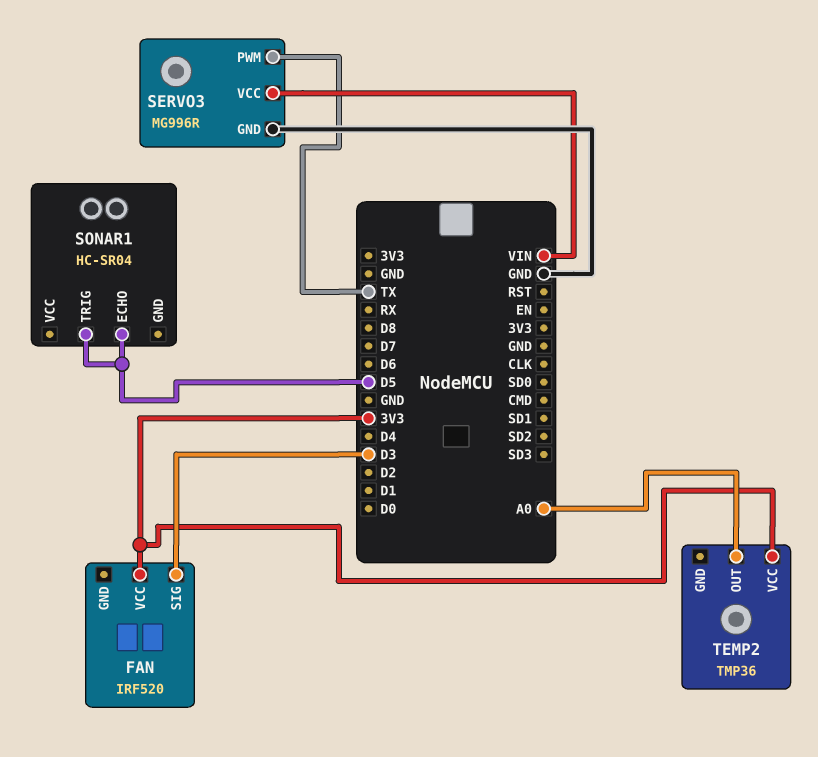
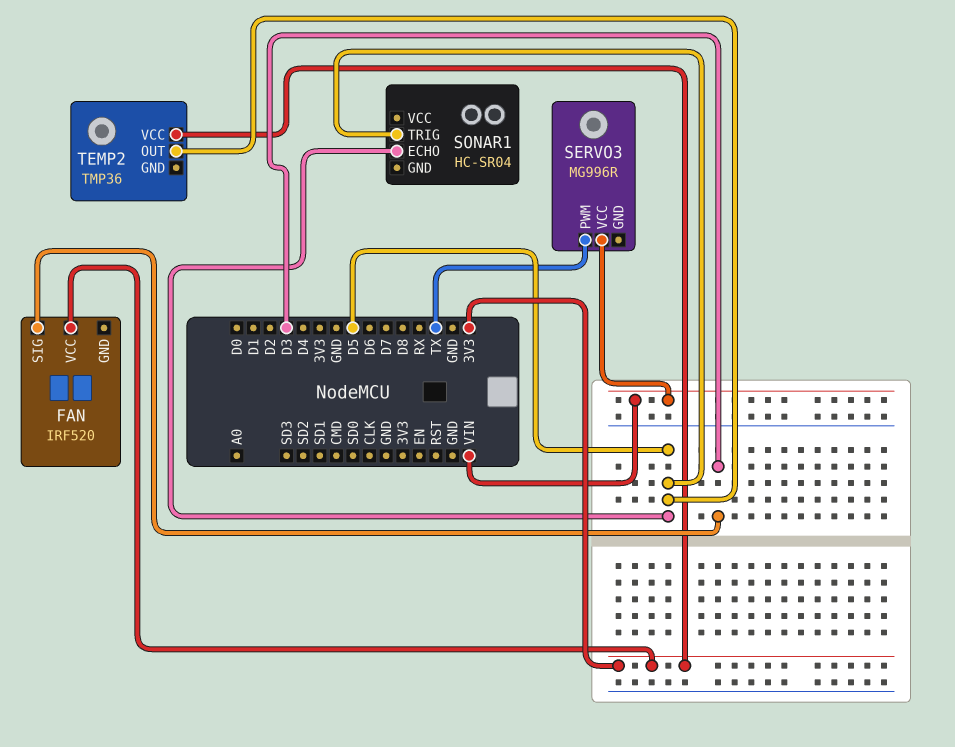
SERVO3 pin GND: GND -> none
TEMP2 pin OUT: A0 -> D5

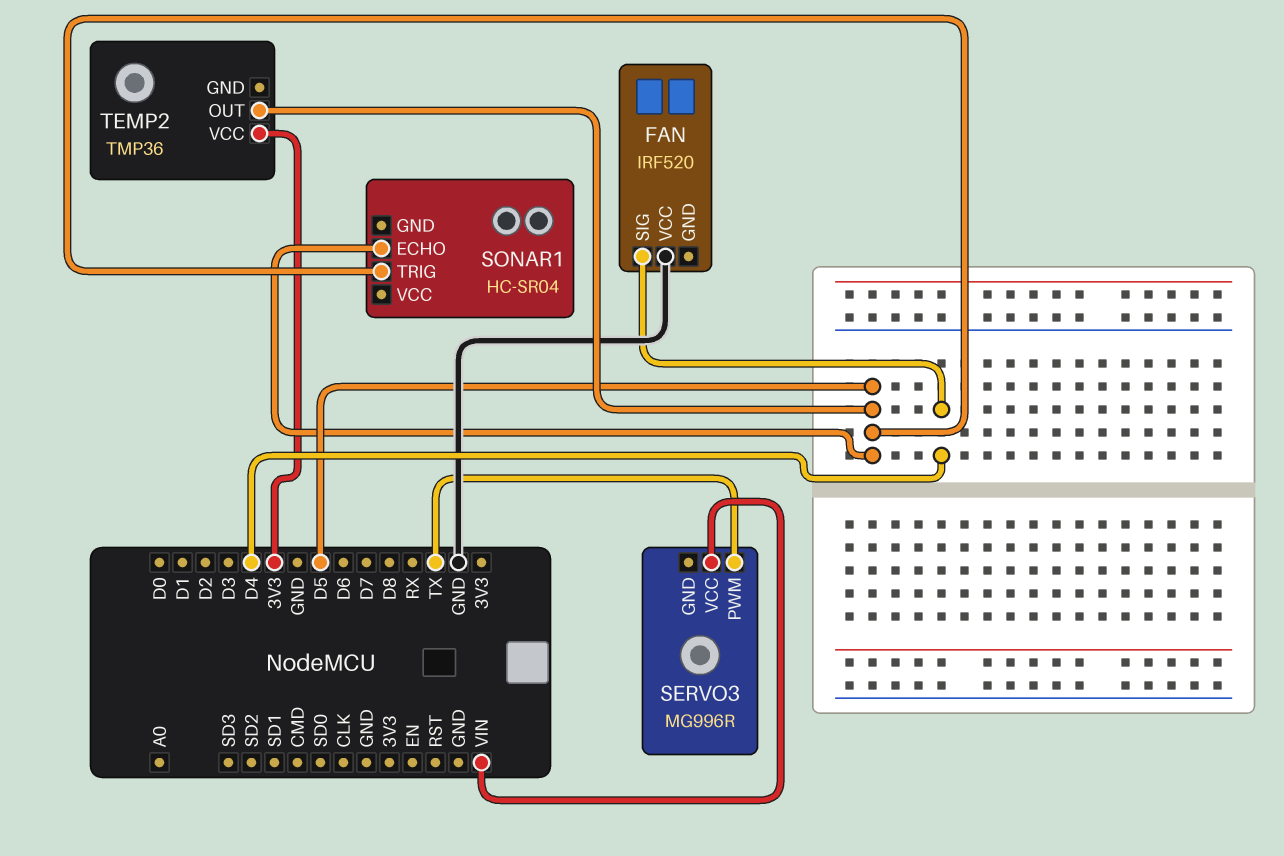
FAN pin SIG: D3 -> D4
FAN pin VCC: 3V3 -> GND

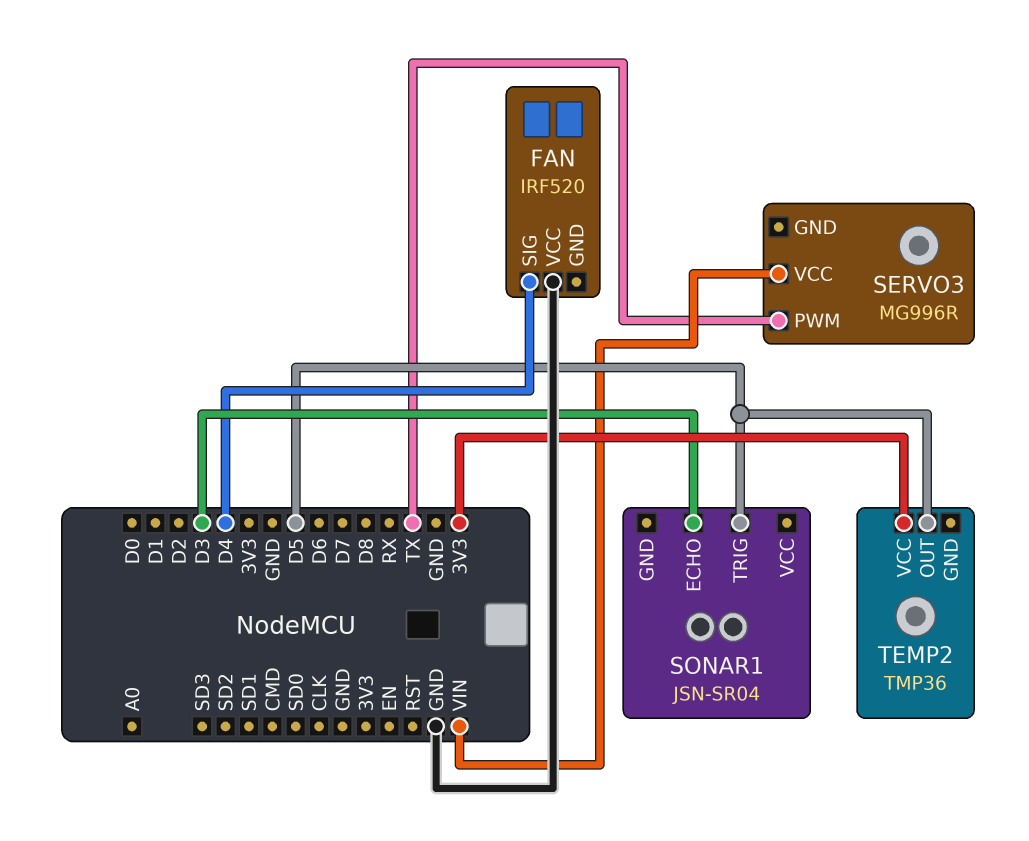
SONAR1: HC-SR04 -> JSN-SR04
SONAR1 pin ECHO: D5 -> D3

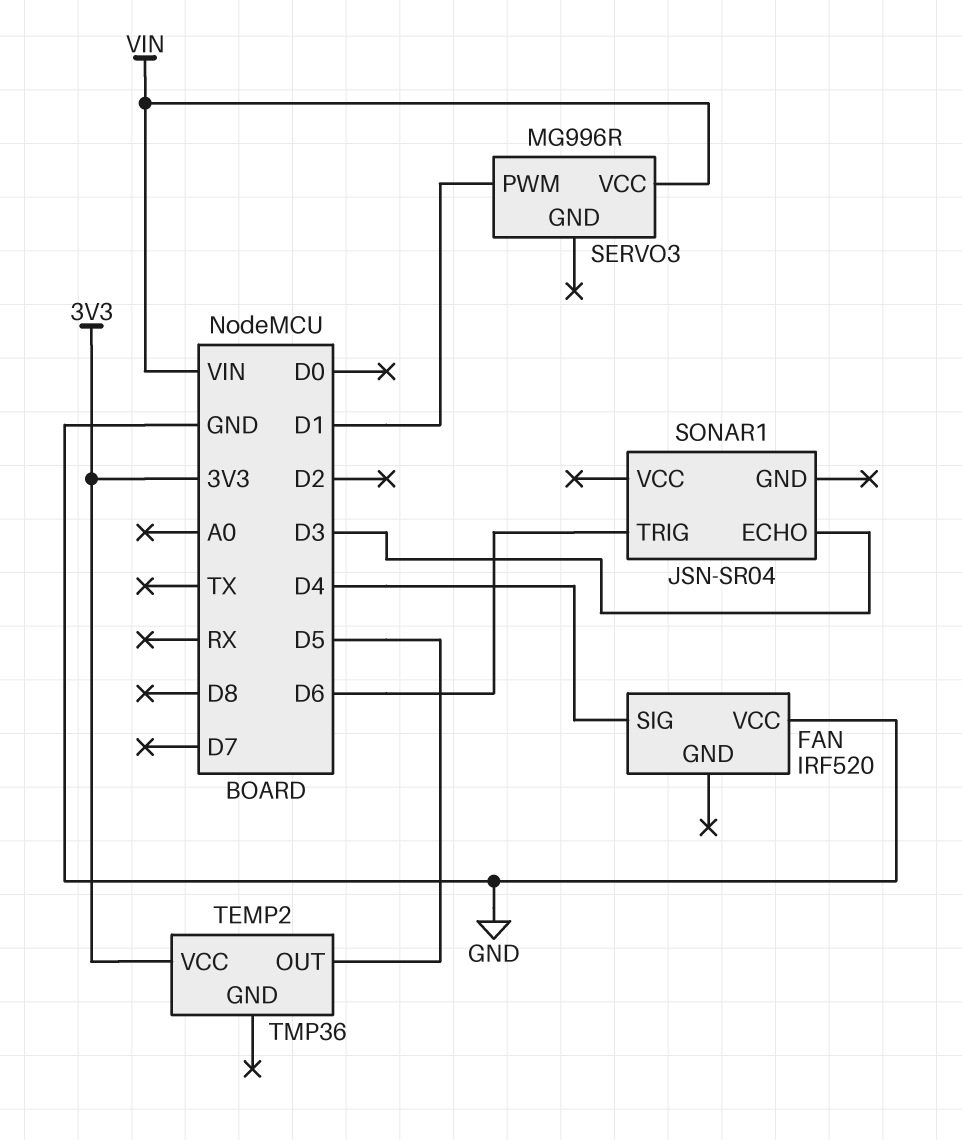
SERVO3 pin PWM: TX -> D1
SONAR1 pin TRIG: D5 -> D6

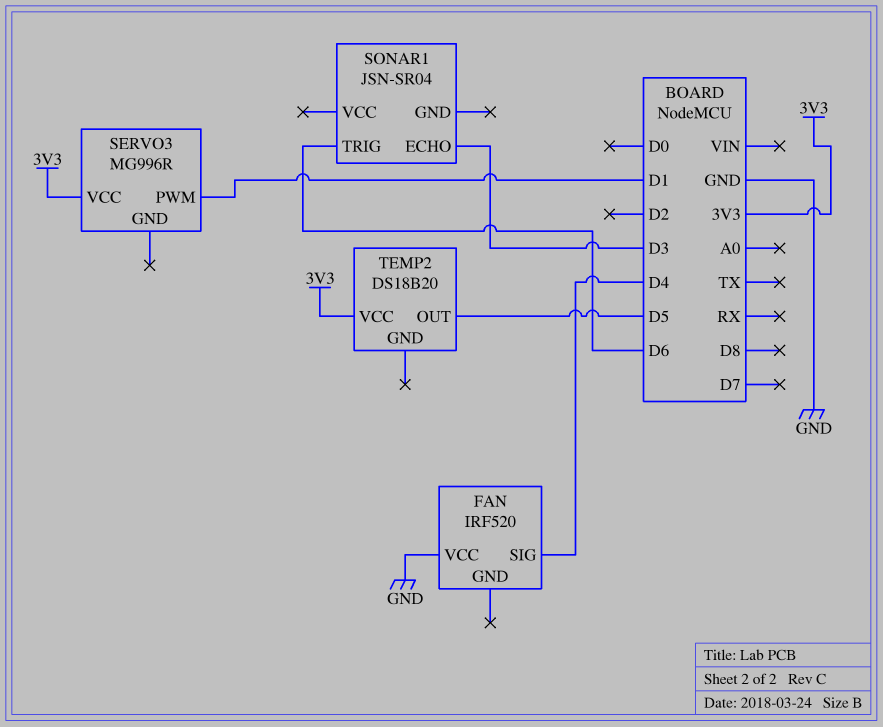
SERVO3 pin VCC: VIN -> 3V3
TEMP2: TMP36 -> DS18B20

